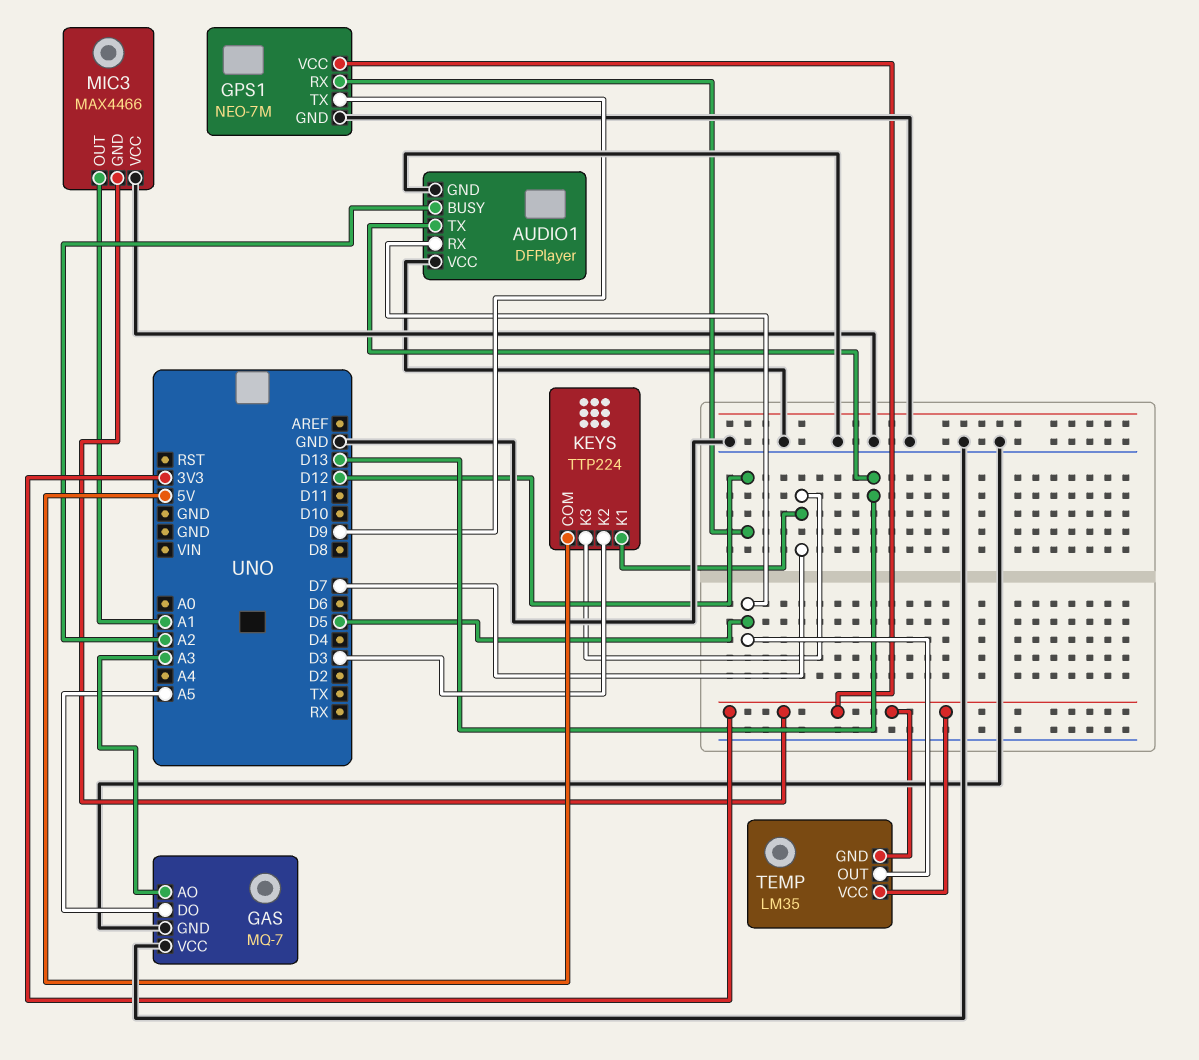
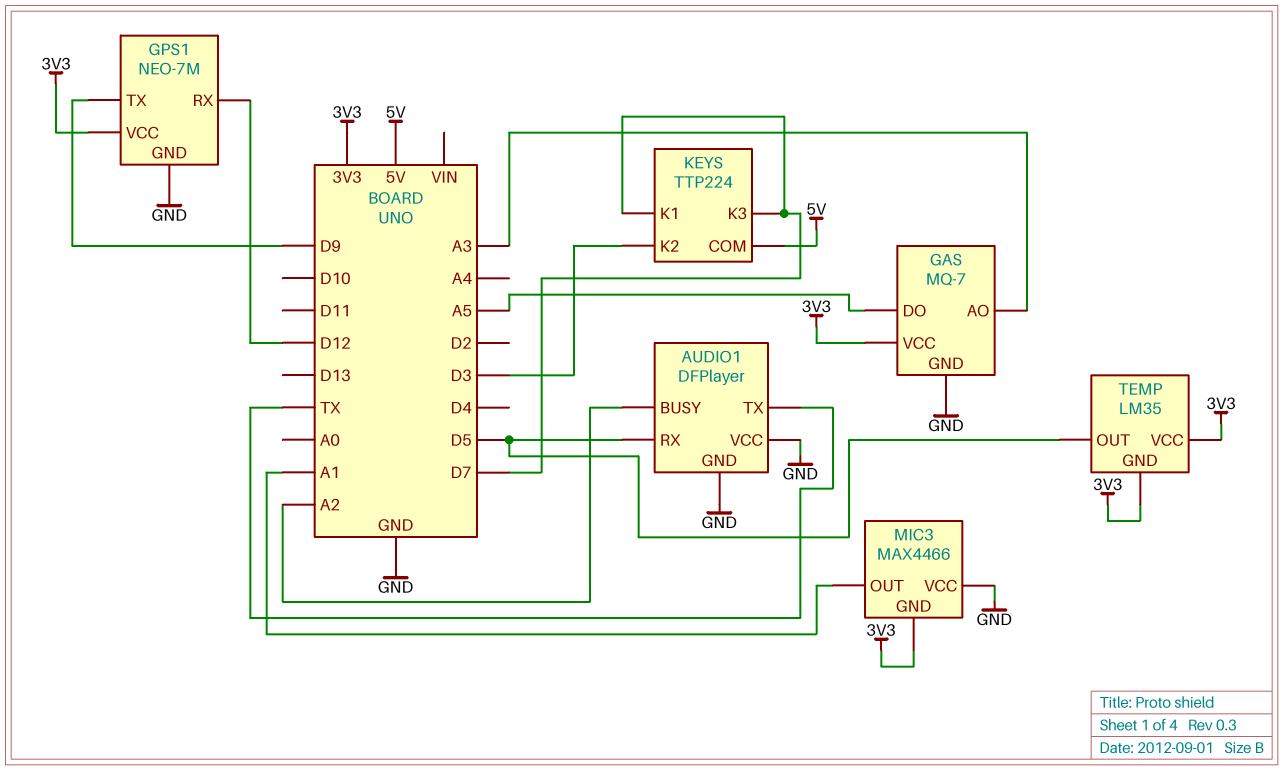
AUDIO1 pin TX: D13 -> TX
GAS pin VCC: GND -> 3V3

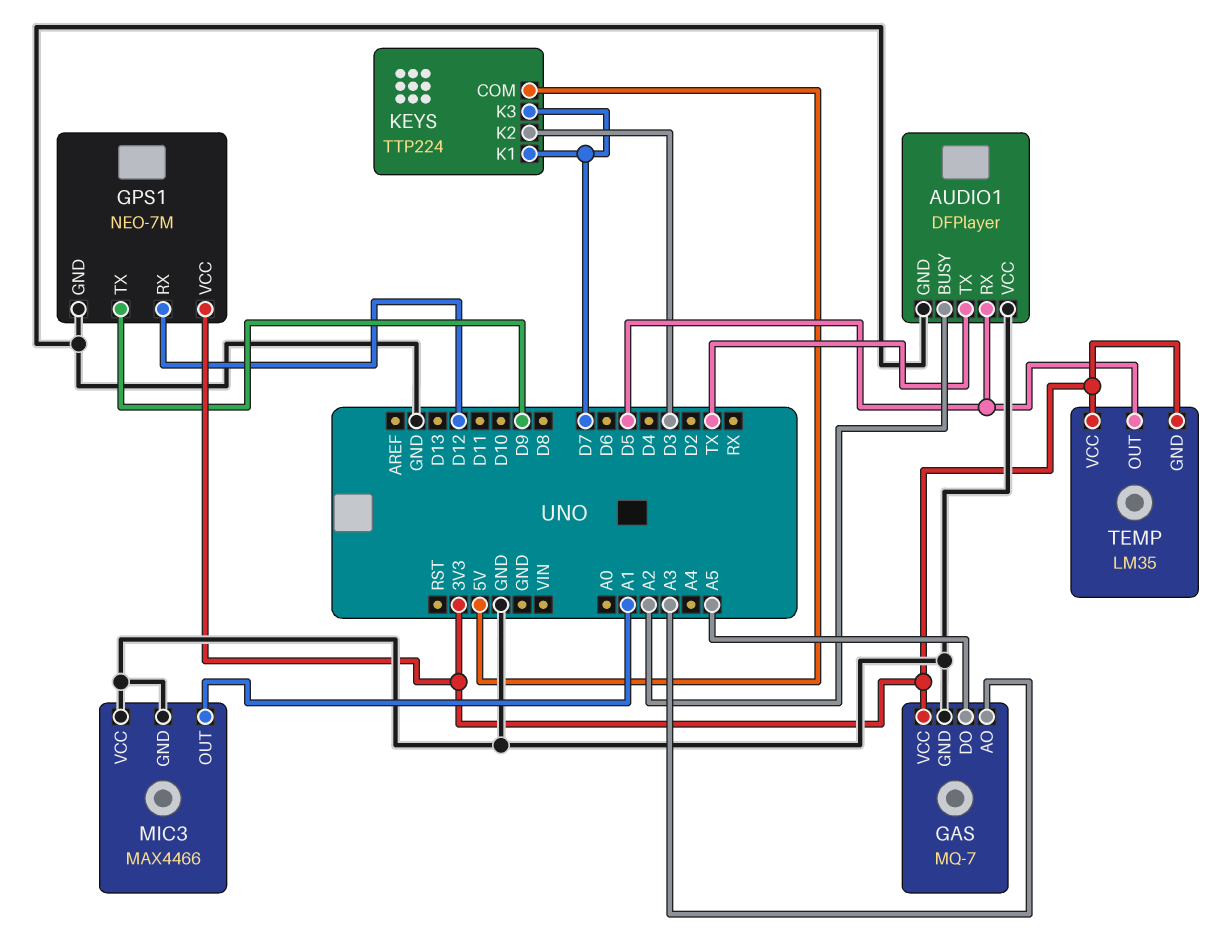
MIC3 pin GND: 3V3 -> GND

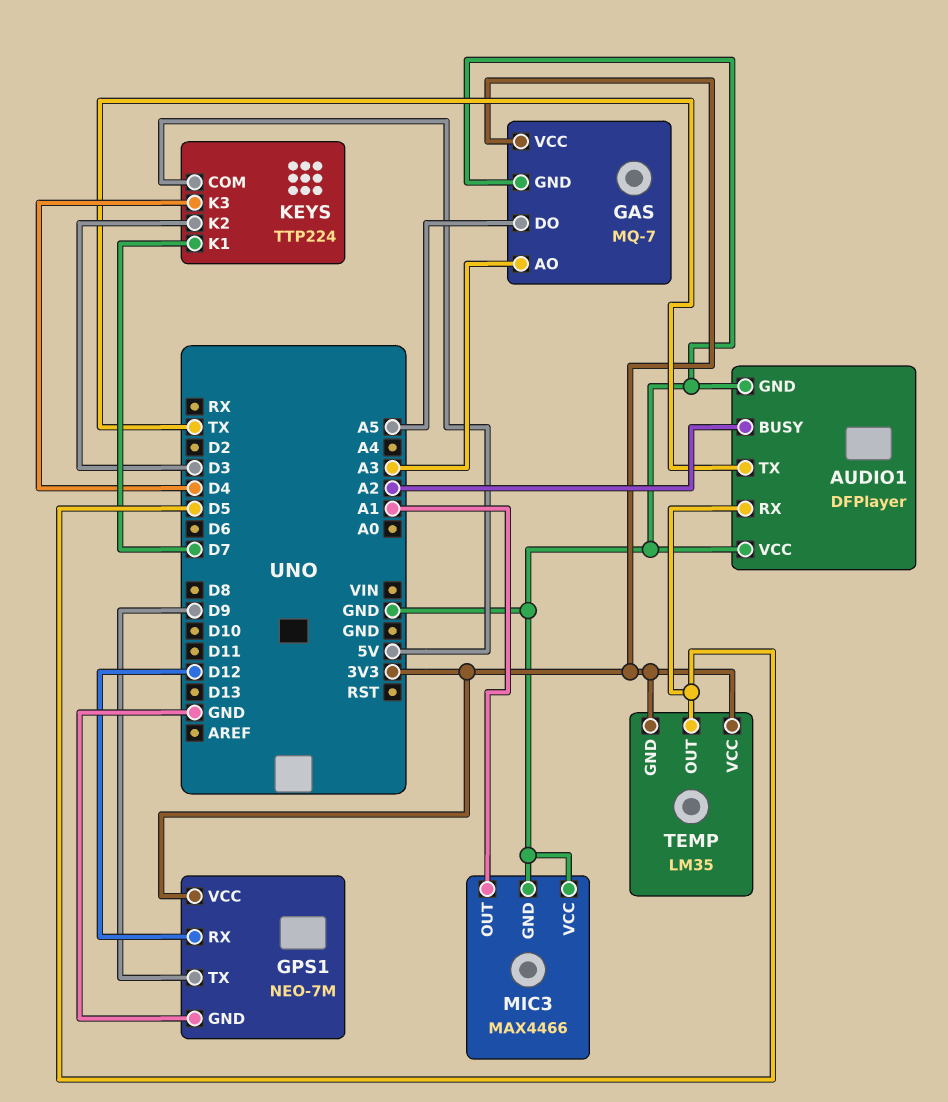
KEYS pin K3: D7 -> D4

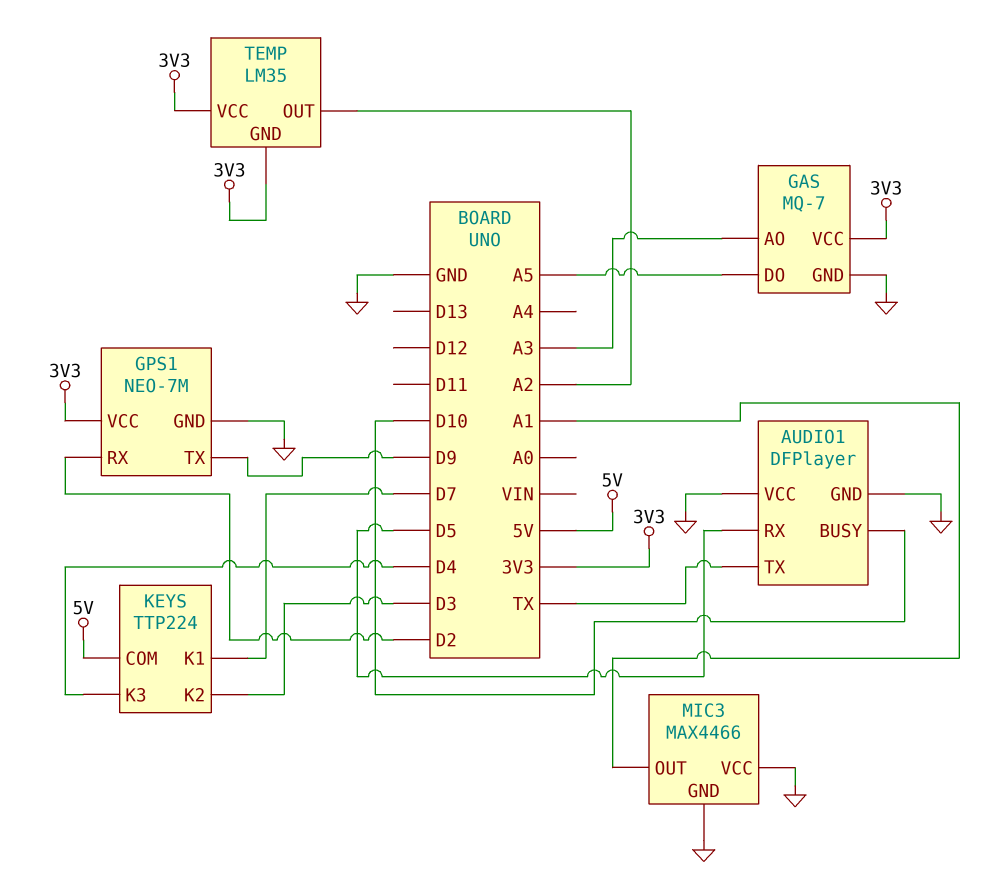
AUDIO1 pin BUSY: A2 -> D10
GPS1 pin RX: D12 -> D2
TEMP pin OUT: D5 -> A2

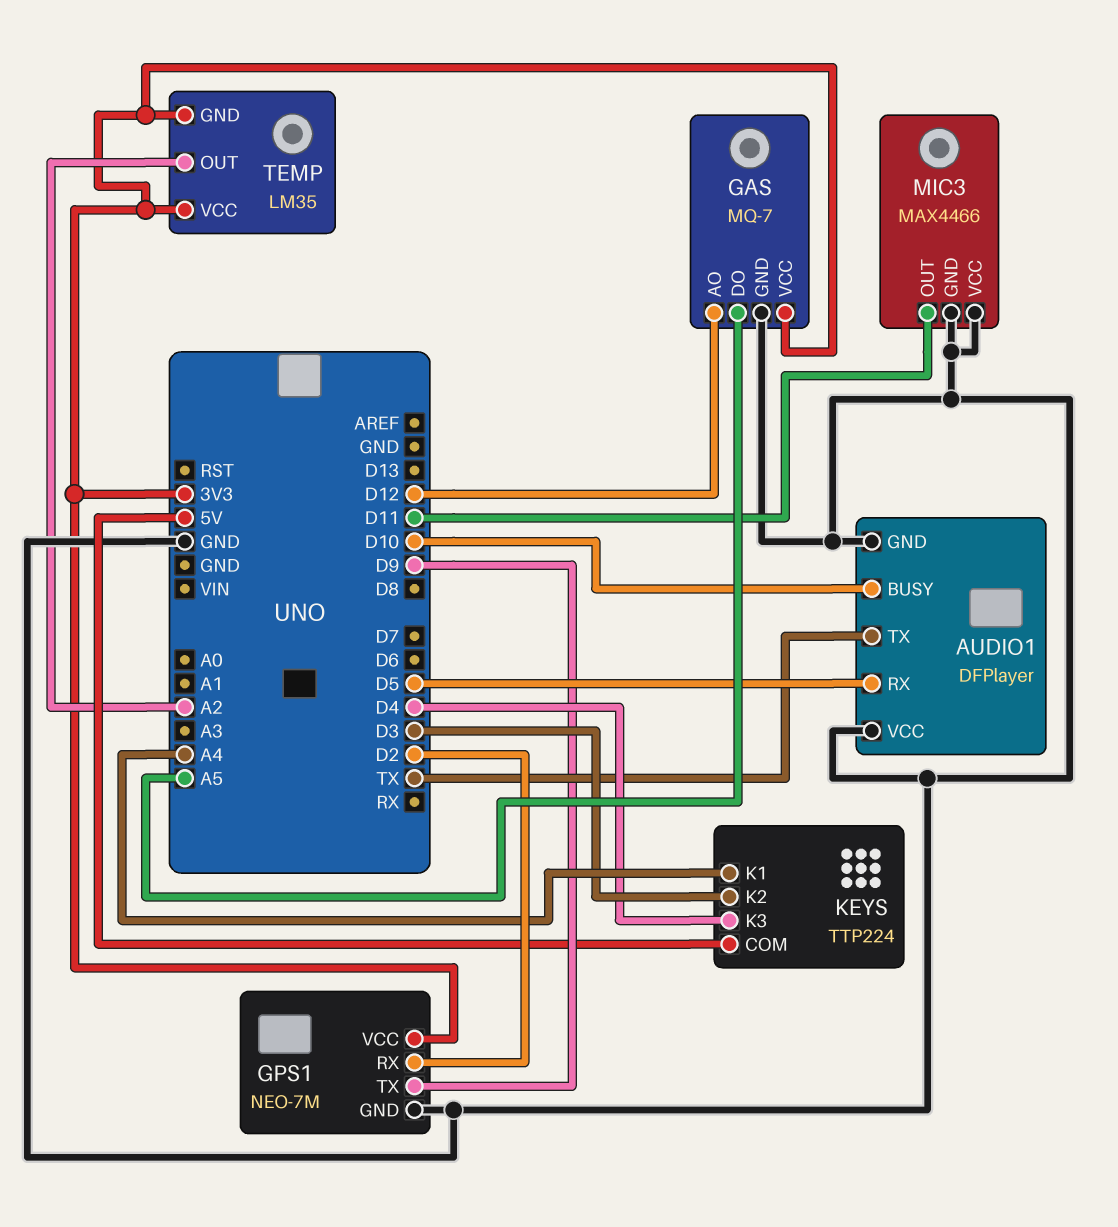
GAS pin AO: A3 -> D12
KEYS pin K1: D7 -> A4
MIC3 pin OUT: A1 -> D11

